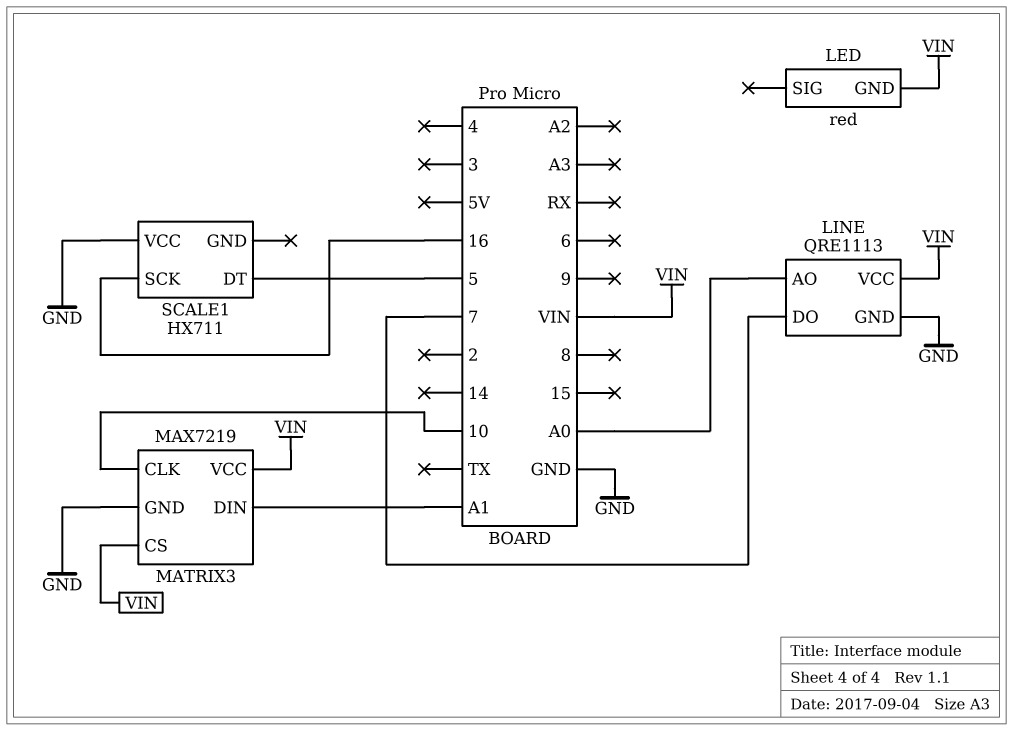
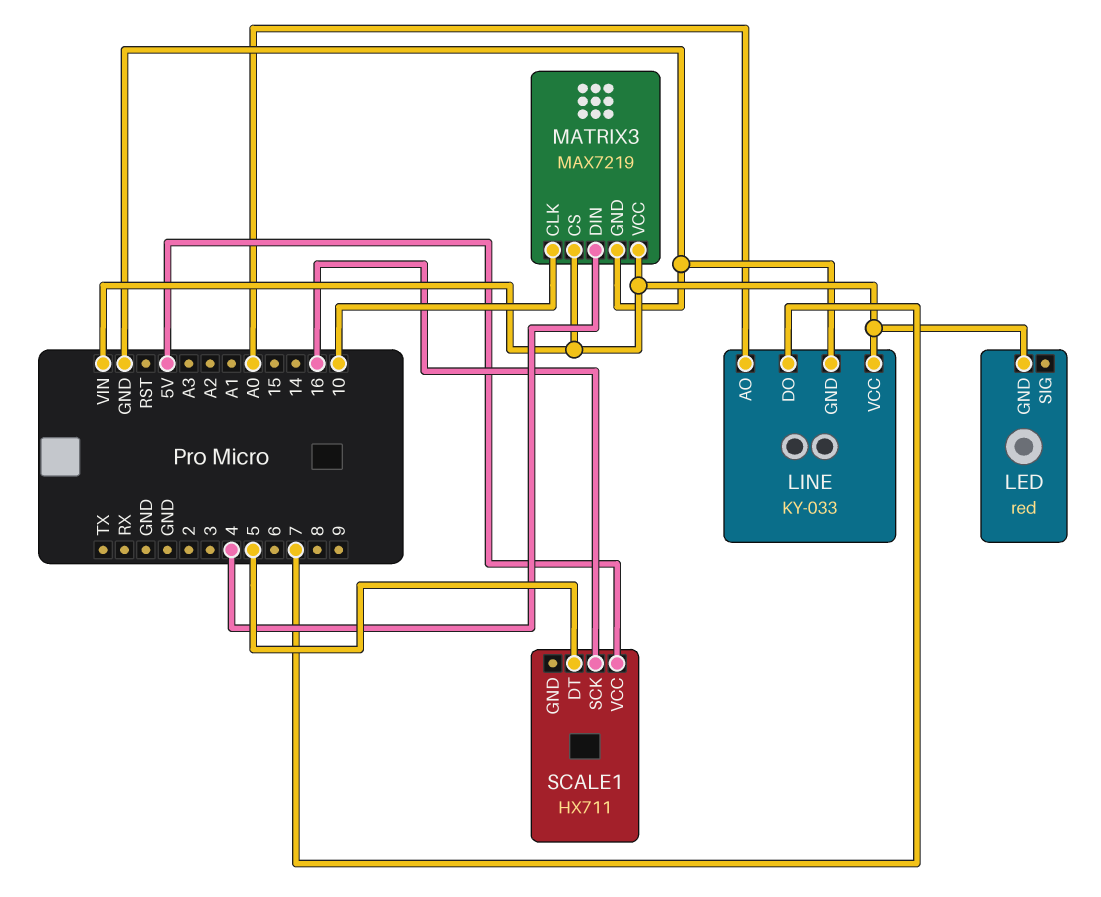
LINE: QRE1113 -> KY-033
MATRIX3 pin DIN: A1 -> 4
SCALE1 pin VCC: GND -> 5V

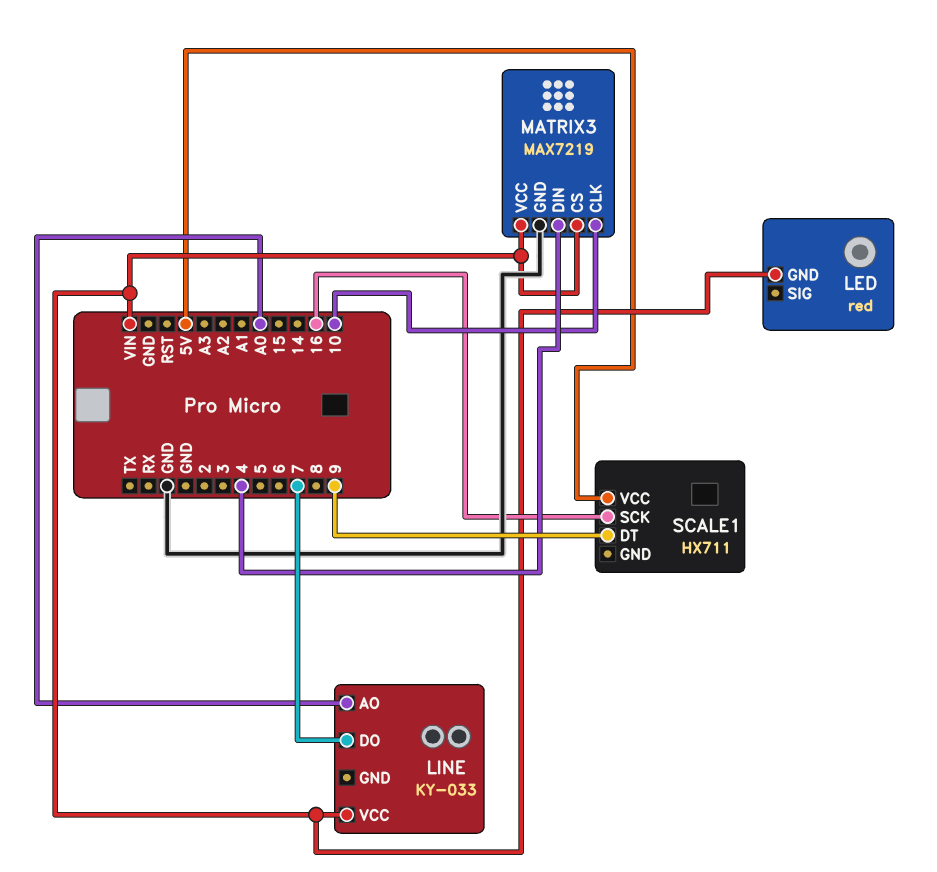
LINE pin GND: GND -> none
SCALE1 pin DT: 5 -> 9

